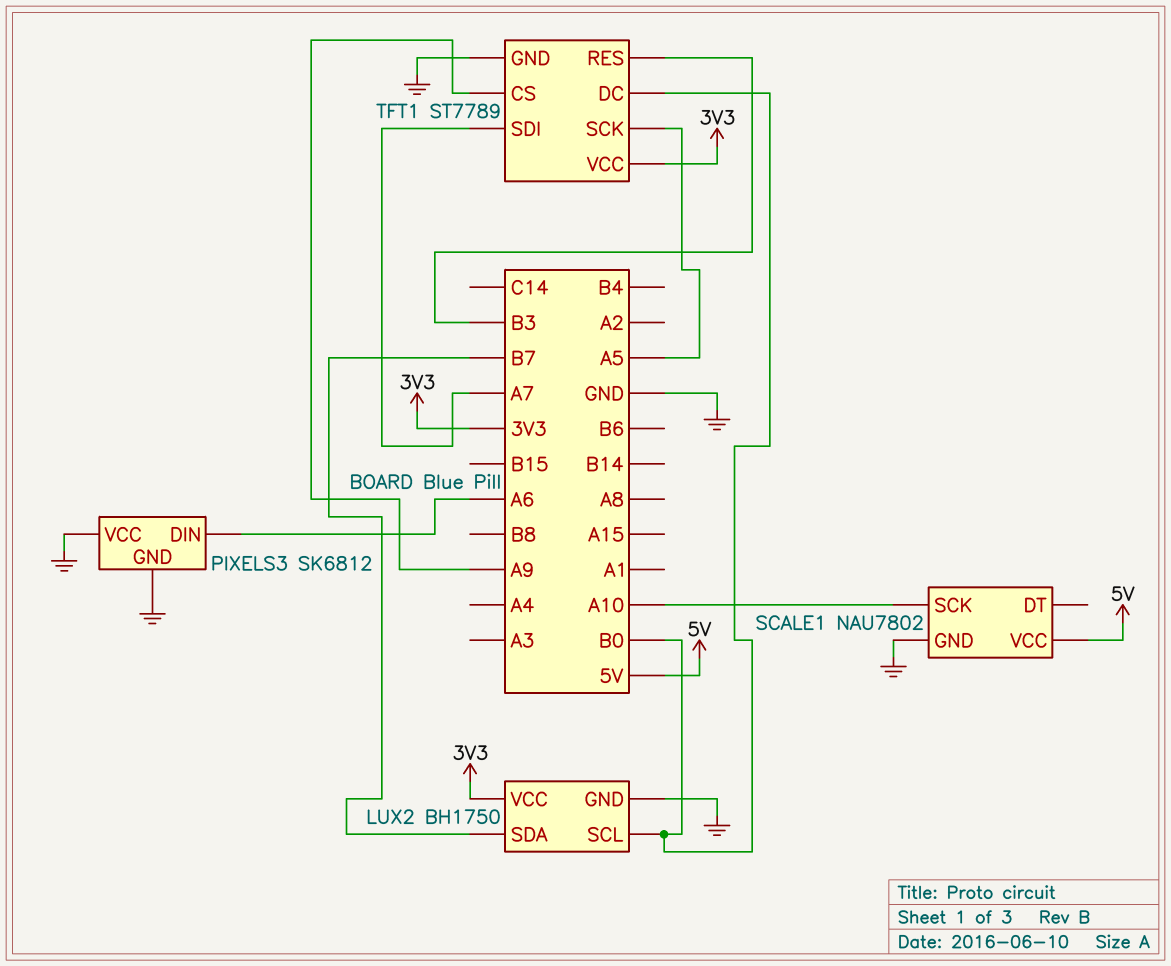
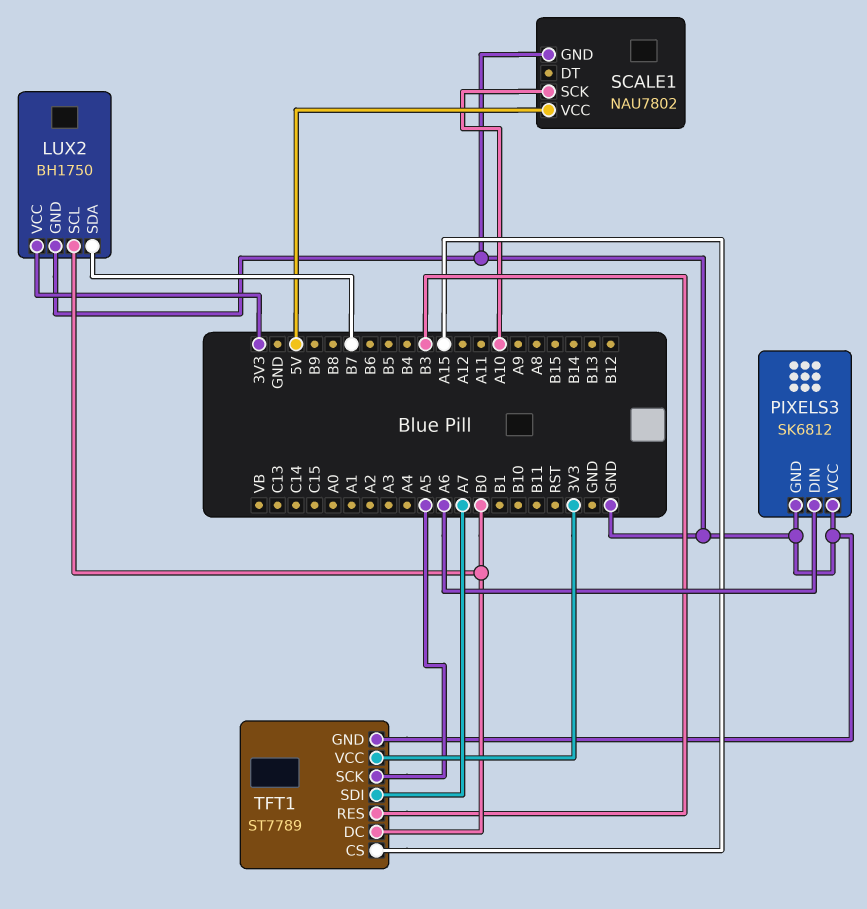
TFT1 pin CS: A9 -> A15

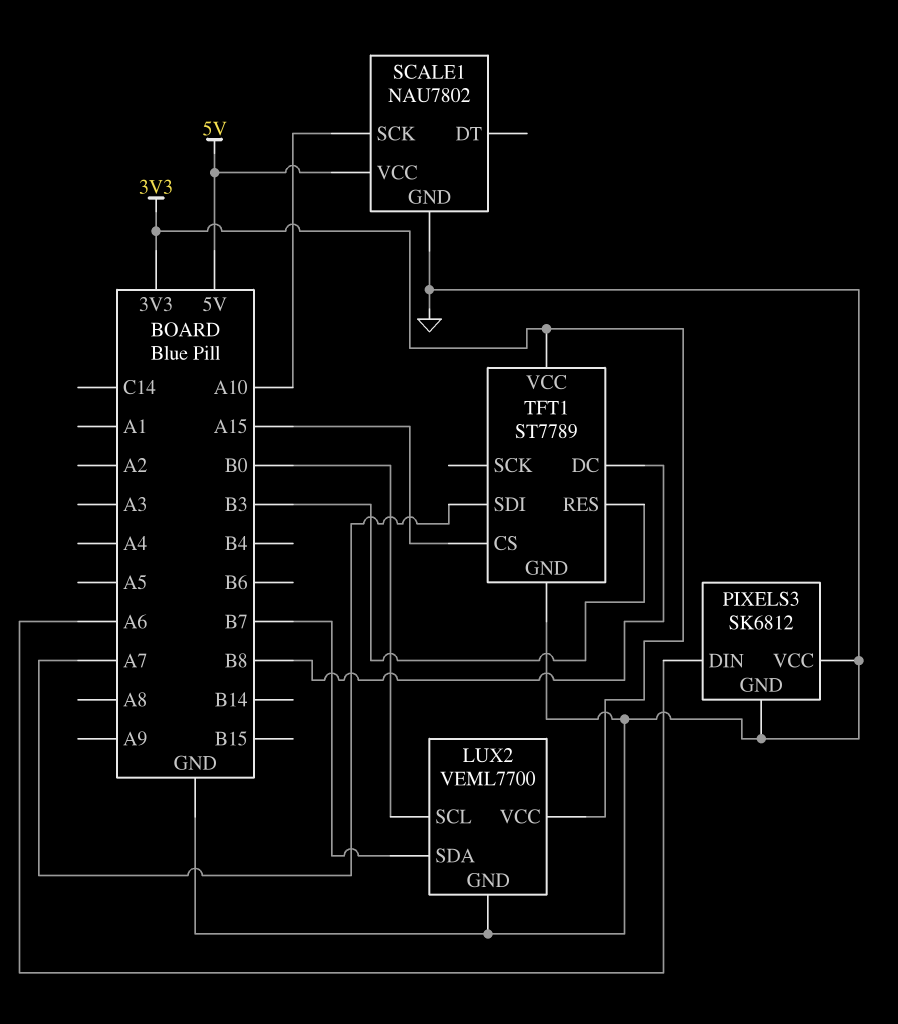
LUX2: BH1750 -> VEML7700
TFT1 pin DC: B0 -> B8
TFT1 pin SCK: A5 -> none

